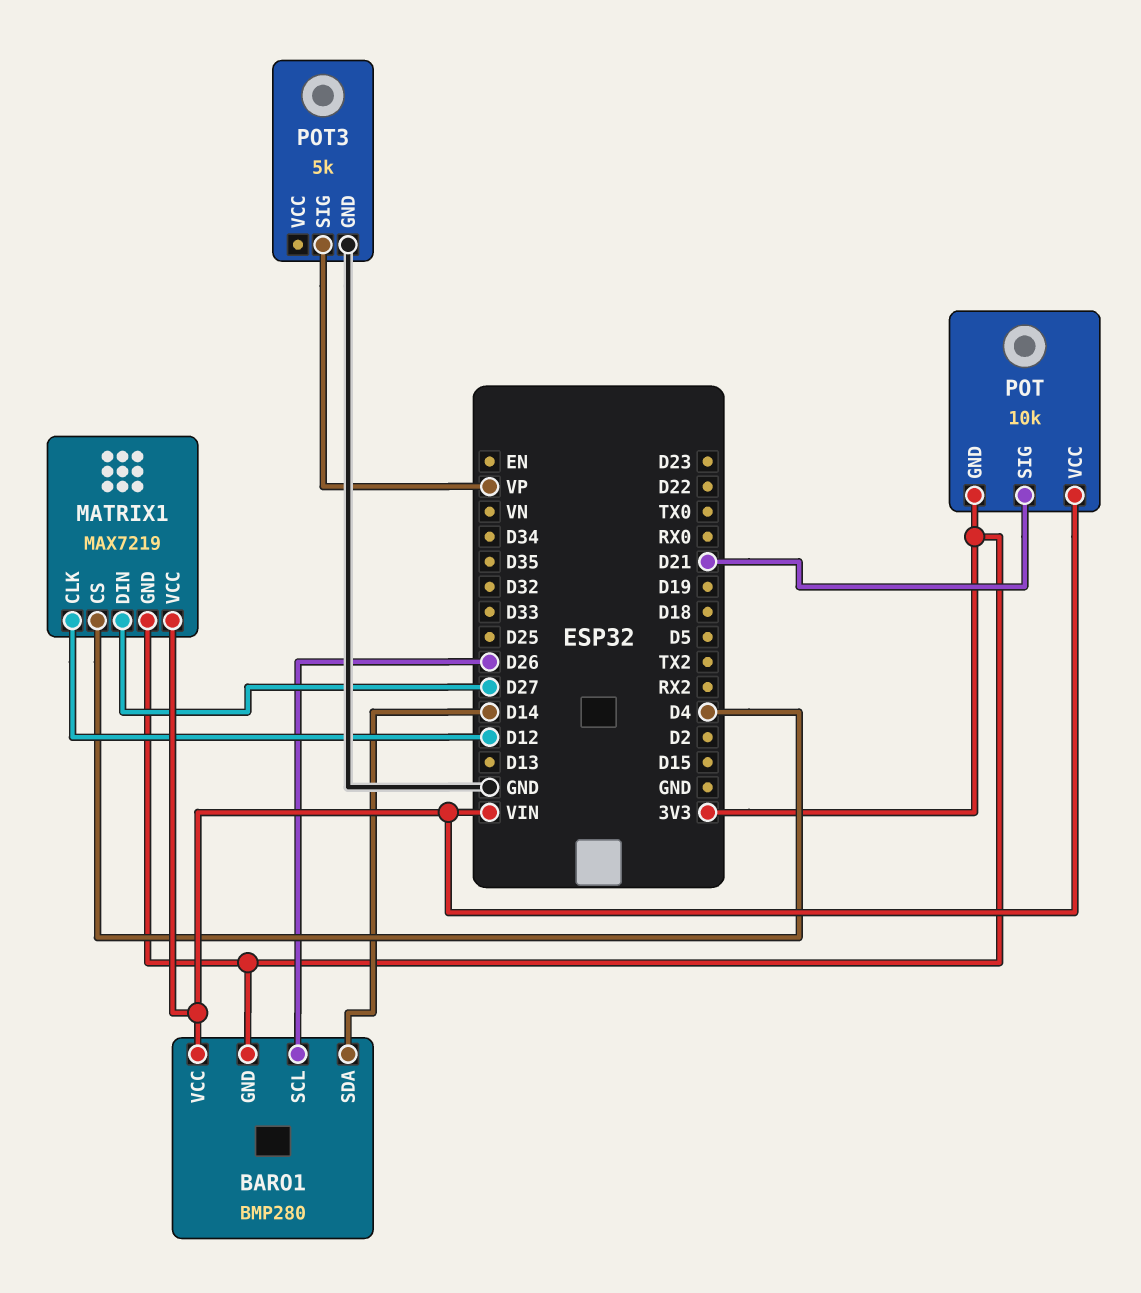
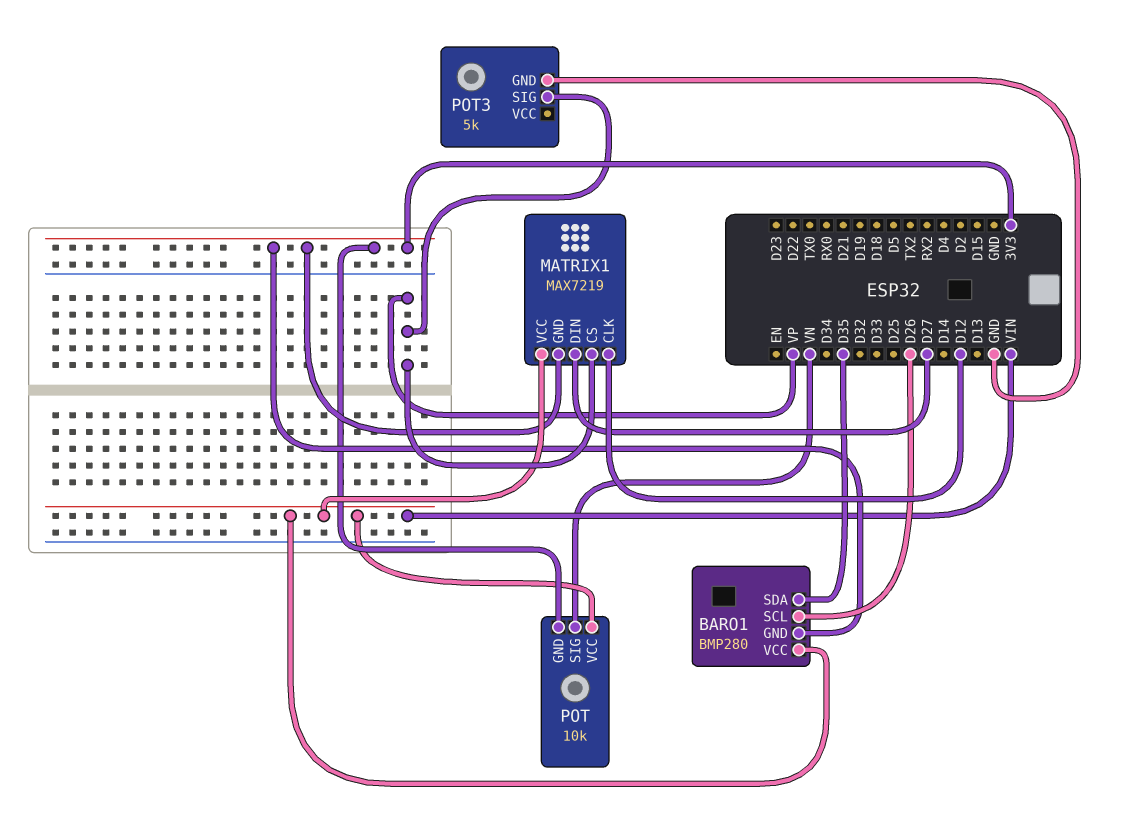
BARO1 pin SDA: D14 -> D35
MATRIX1 pin CS: D4 -> VP
POT pin SIG: D21 -> VN

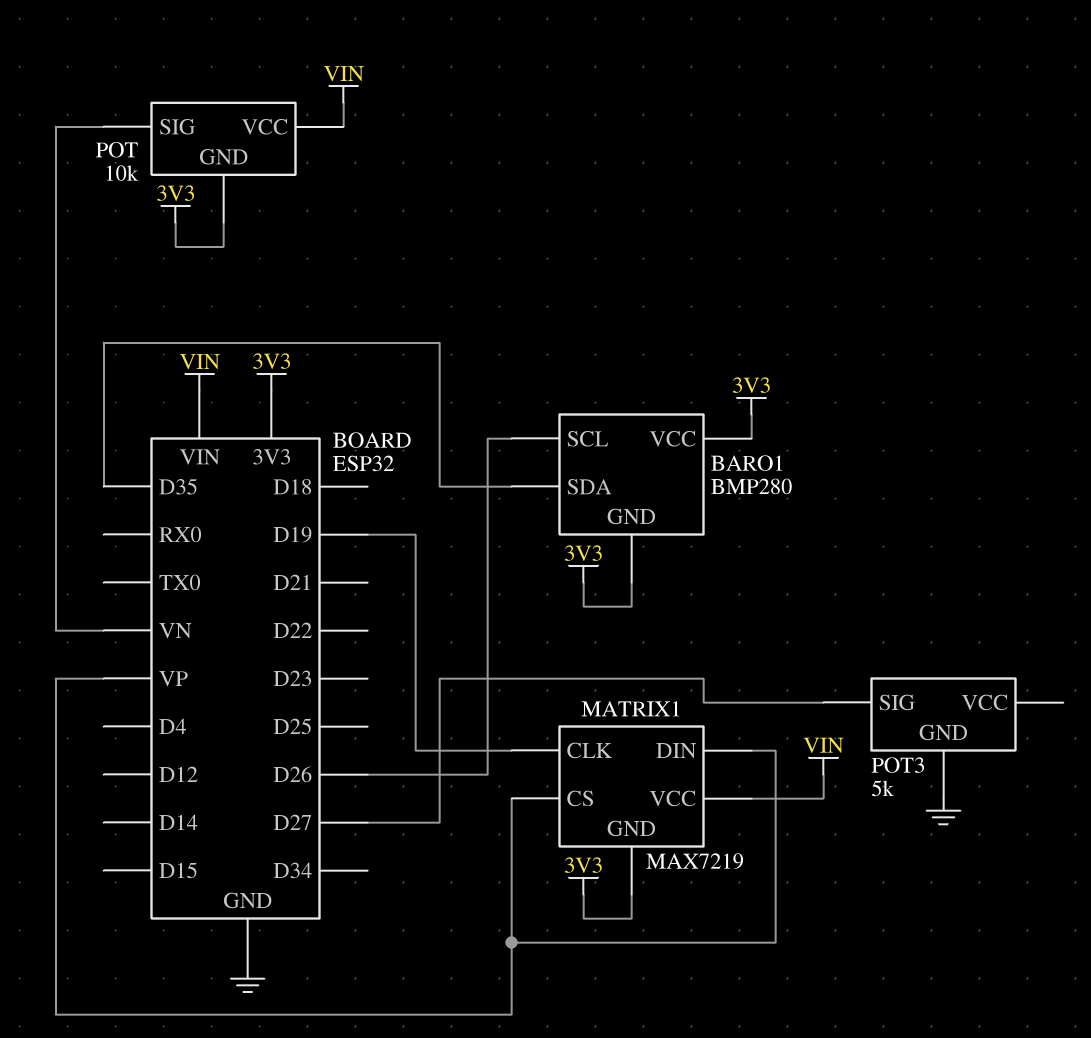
BARO1 pin VCC: VIN -> 3V3
MATRIX1 pin CLK: D12 -> D19
MATRIX1 pin DIN: D27 -> VP
POT3 pin SIG: VP -> D27

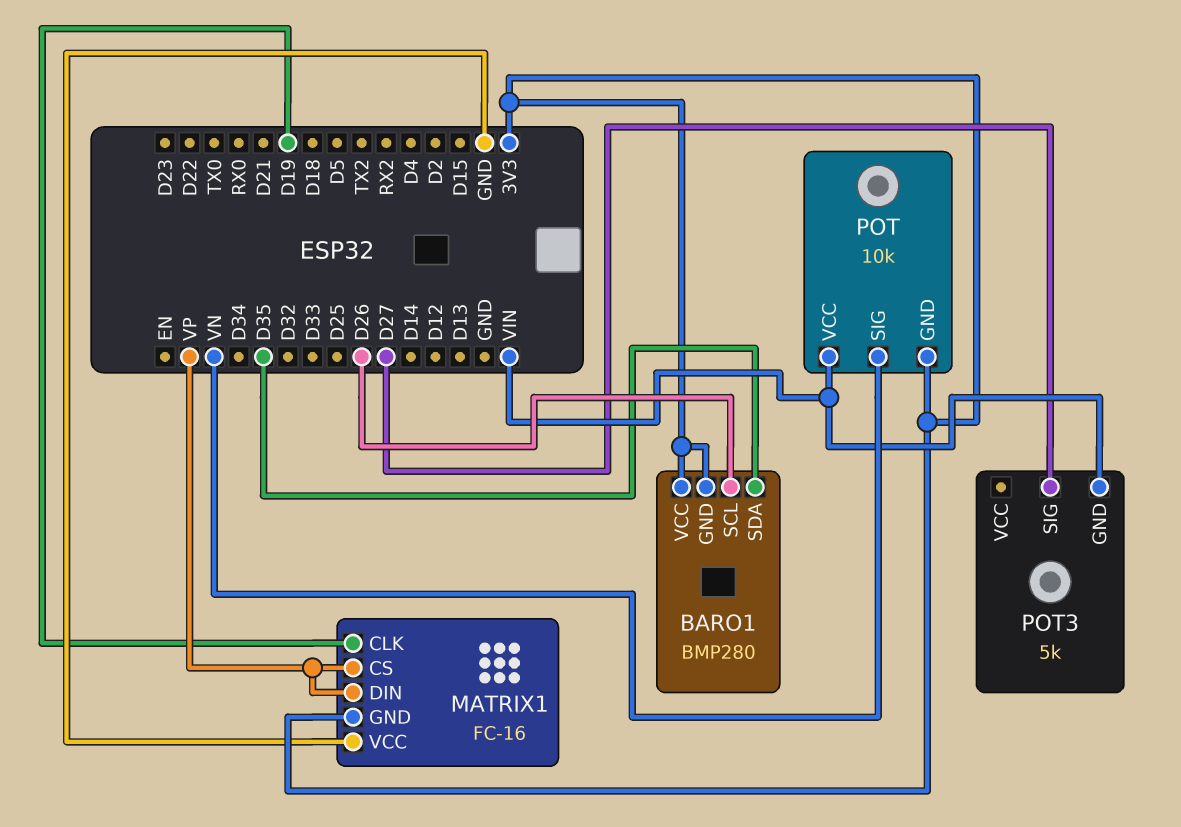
MATRIX1: MAX7219 -> FC-16
MATRIX1 pin VCC: VIN -> GND
POT3 pin GND: GND -> VIN

